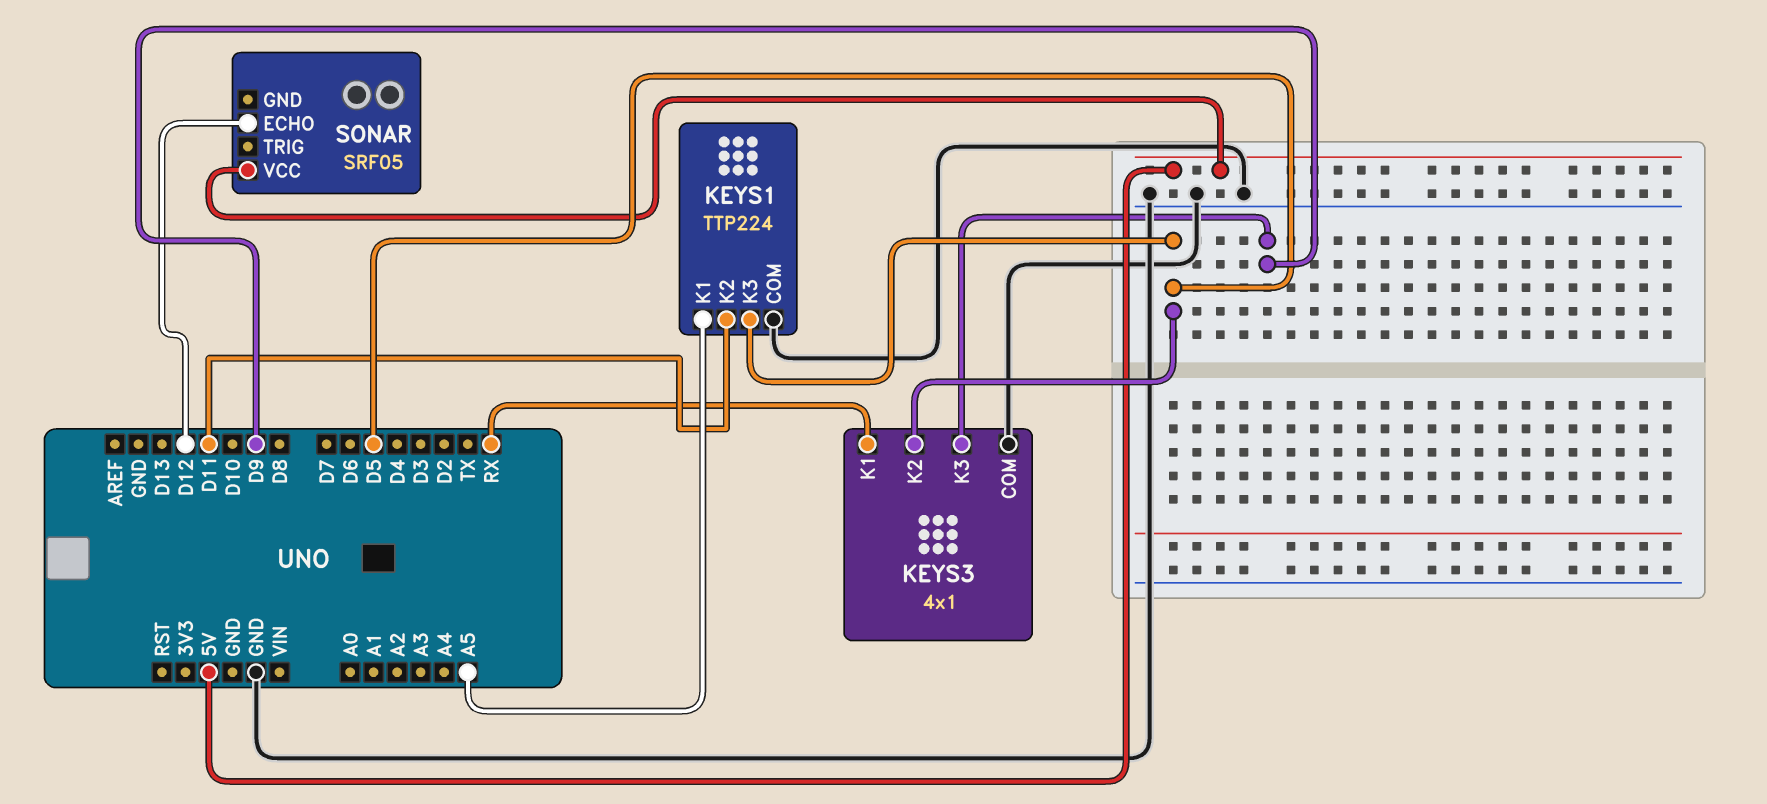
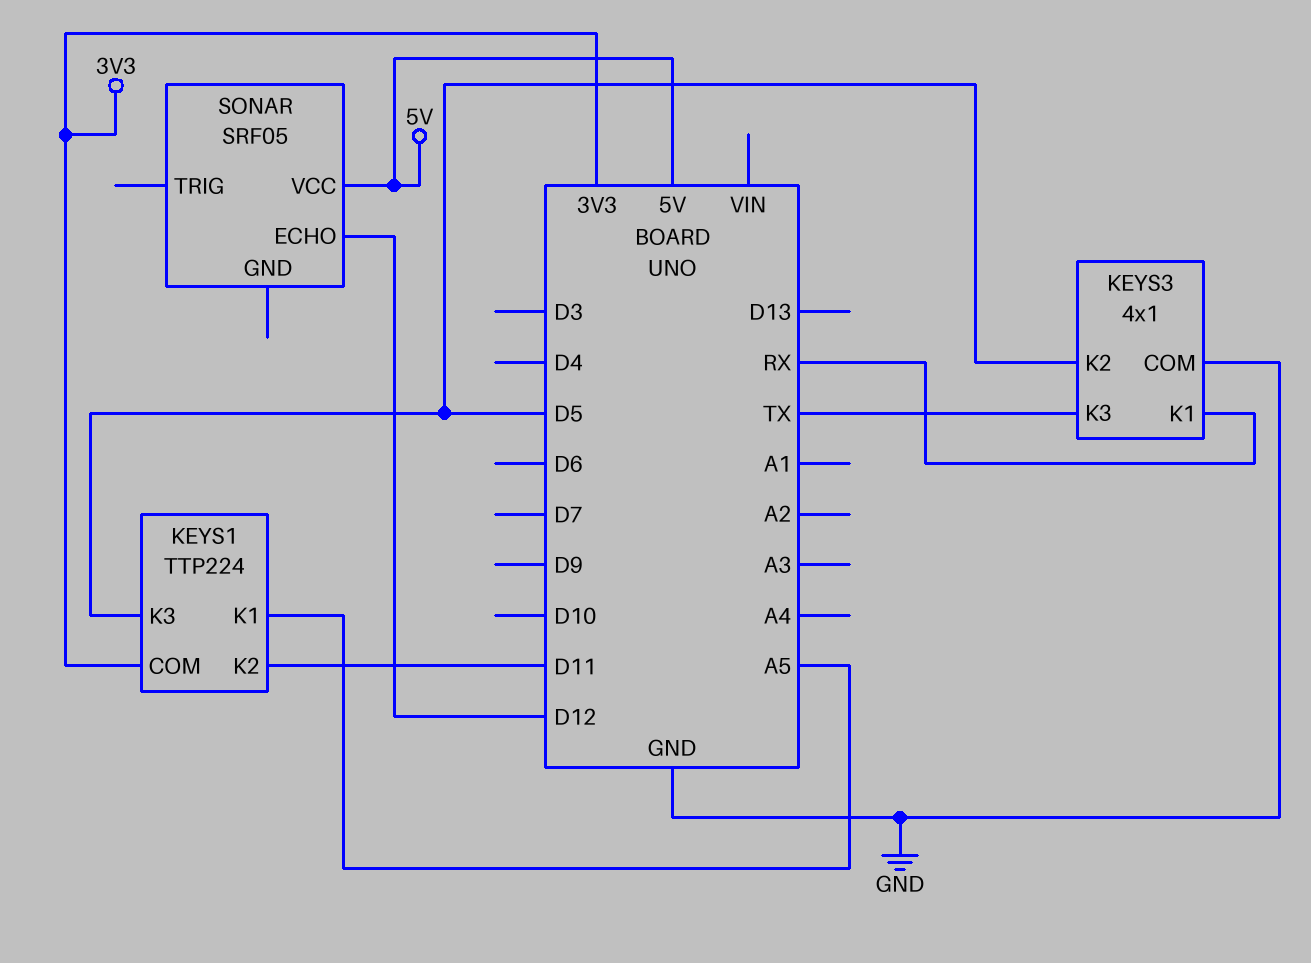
KEYS1 pin COM: GND -> 3V3
KEYS3 pin K3: D9 -> TX

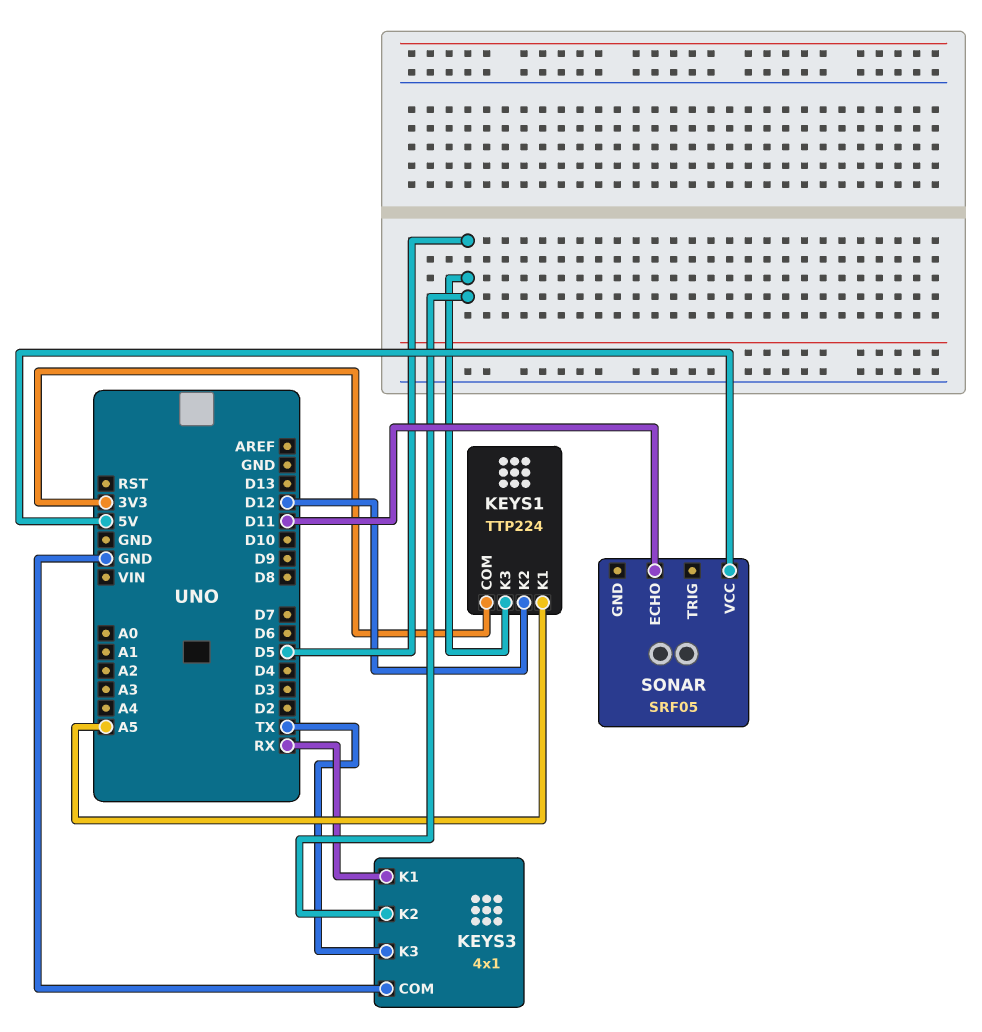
KEYS1 pin K2: D11 -> D12
SONAR pin ECHO: D12 -> D11

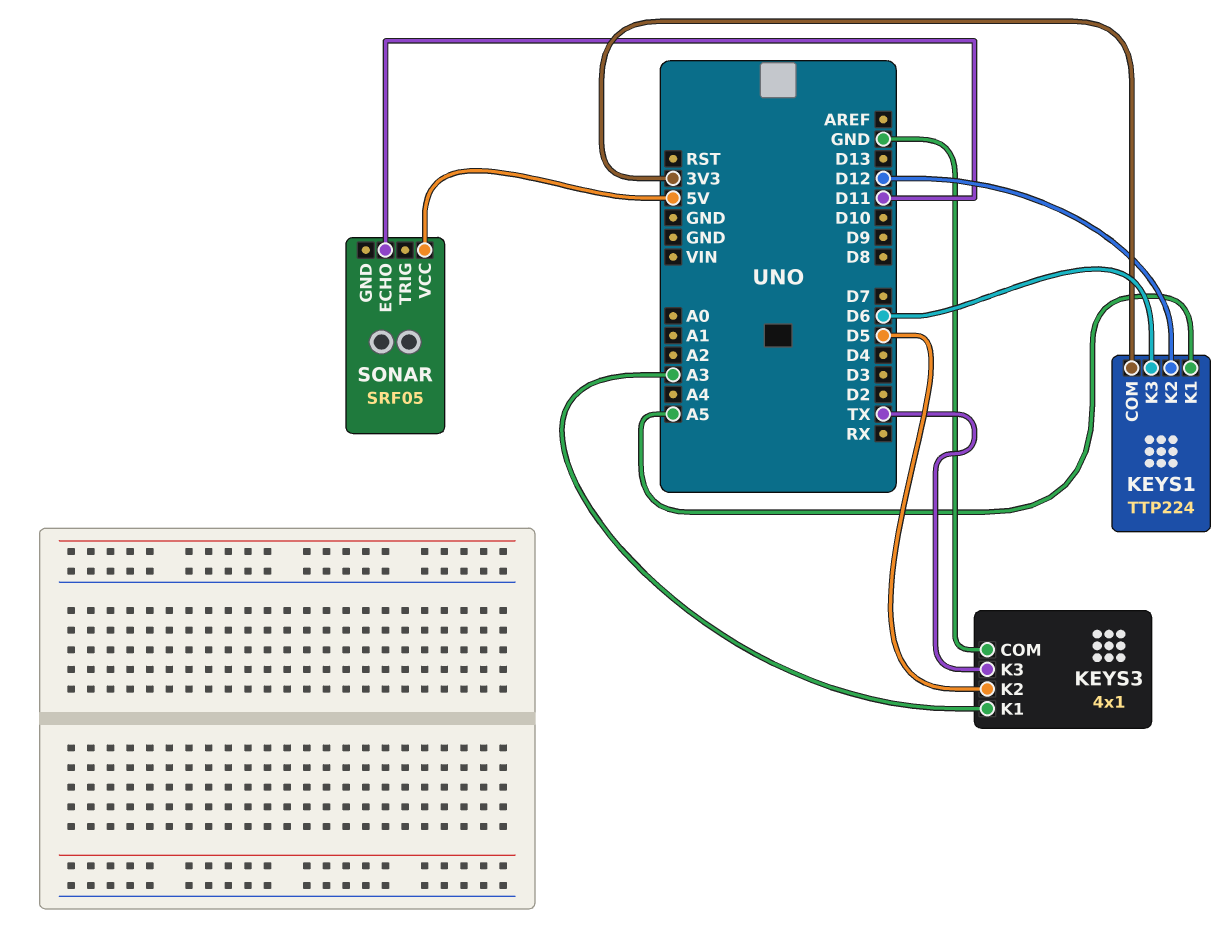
KEYS1 pin K3: D5 -> D6
KEYS3 pin K1: RX -> A3

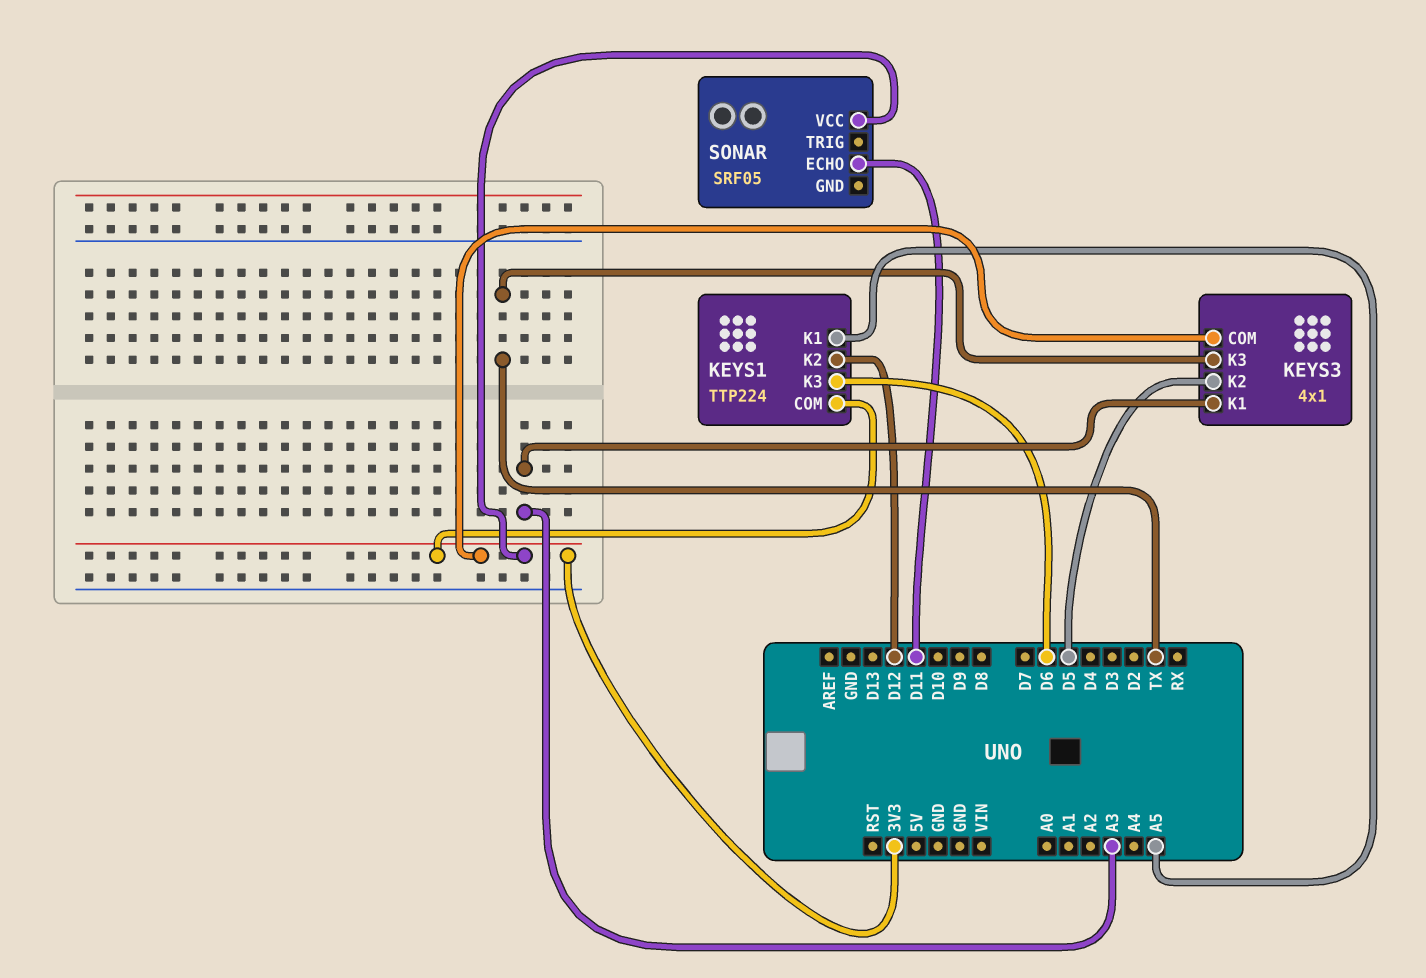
KEYS3 pin COM: GND -> 3V3
SONAR pin VCC: 5V -> 3V3

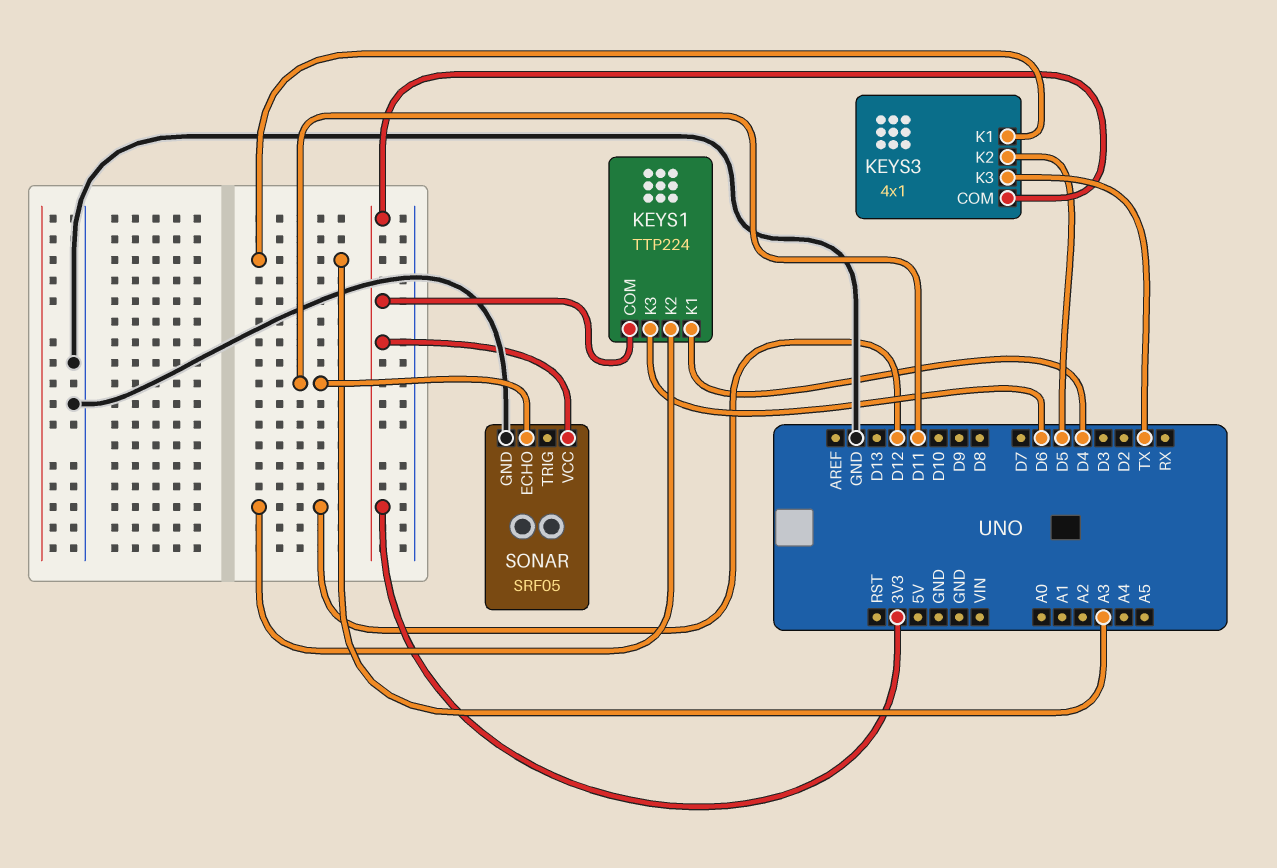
KEYS1 pin K1: A5 -> D4
SONAR pin GND: none -> GND

